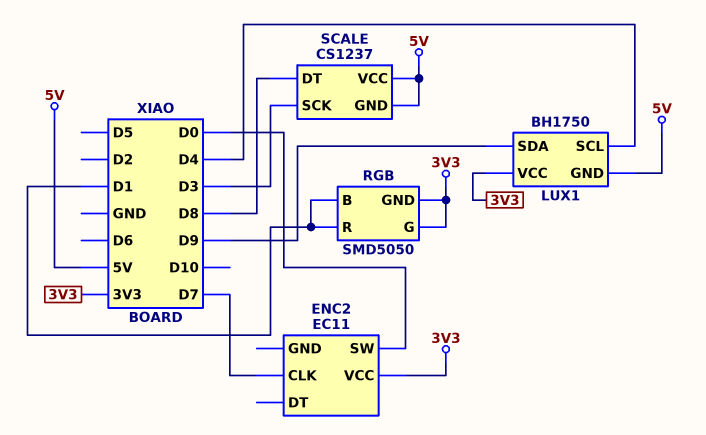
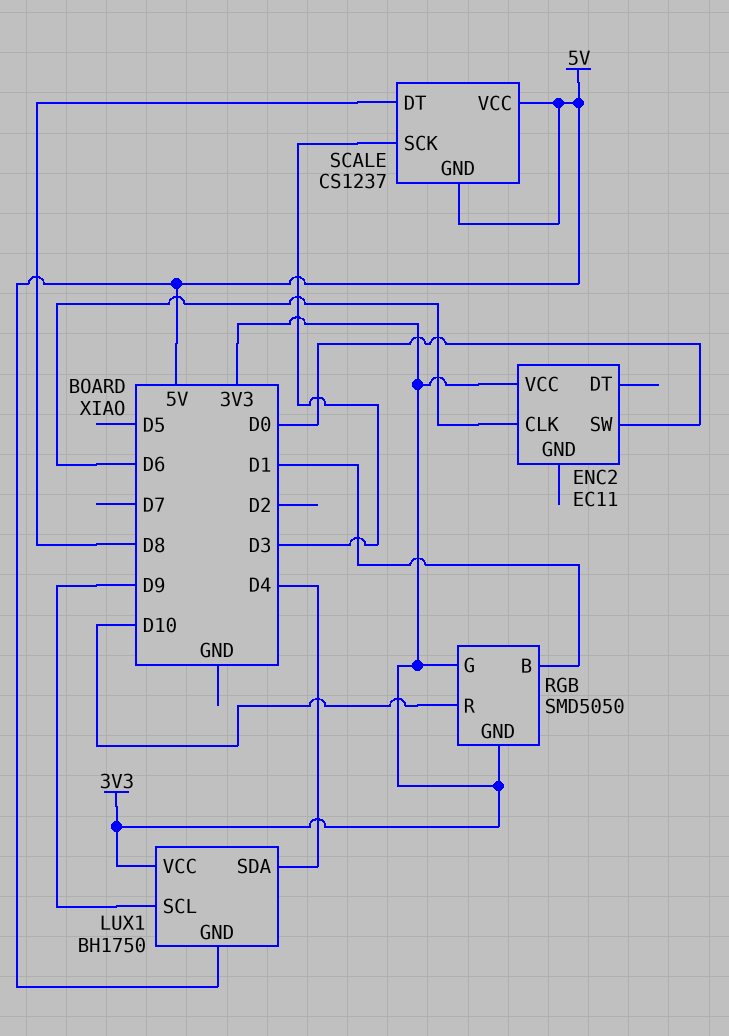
ENC2 pin CLK: D7 -> D6
LUX1 pin SCL: D4 -> D9
LUX1 pin SDA: D9 -> D4
RGB pin R: D1 -> D10

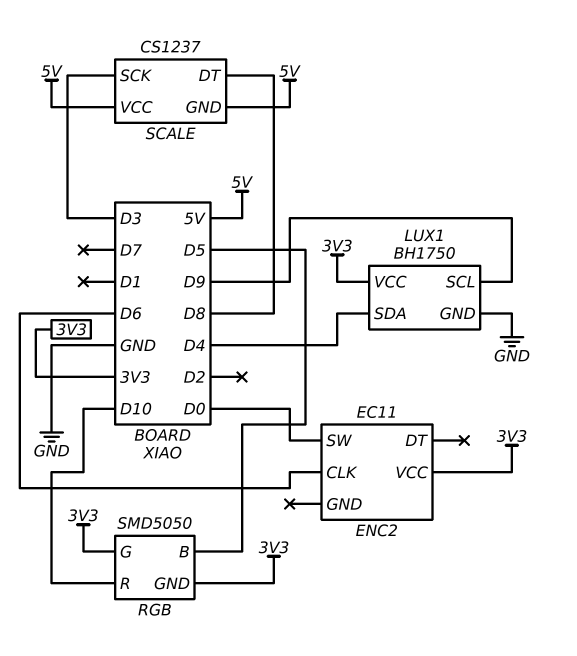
LUX1 pin GND: 5V -> GND
RGB pin B: D1 -> D5

